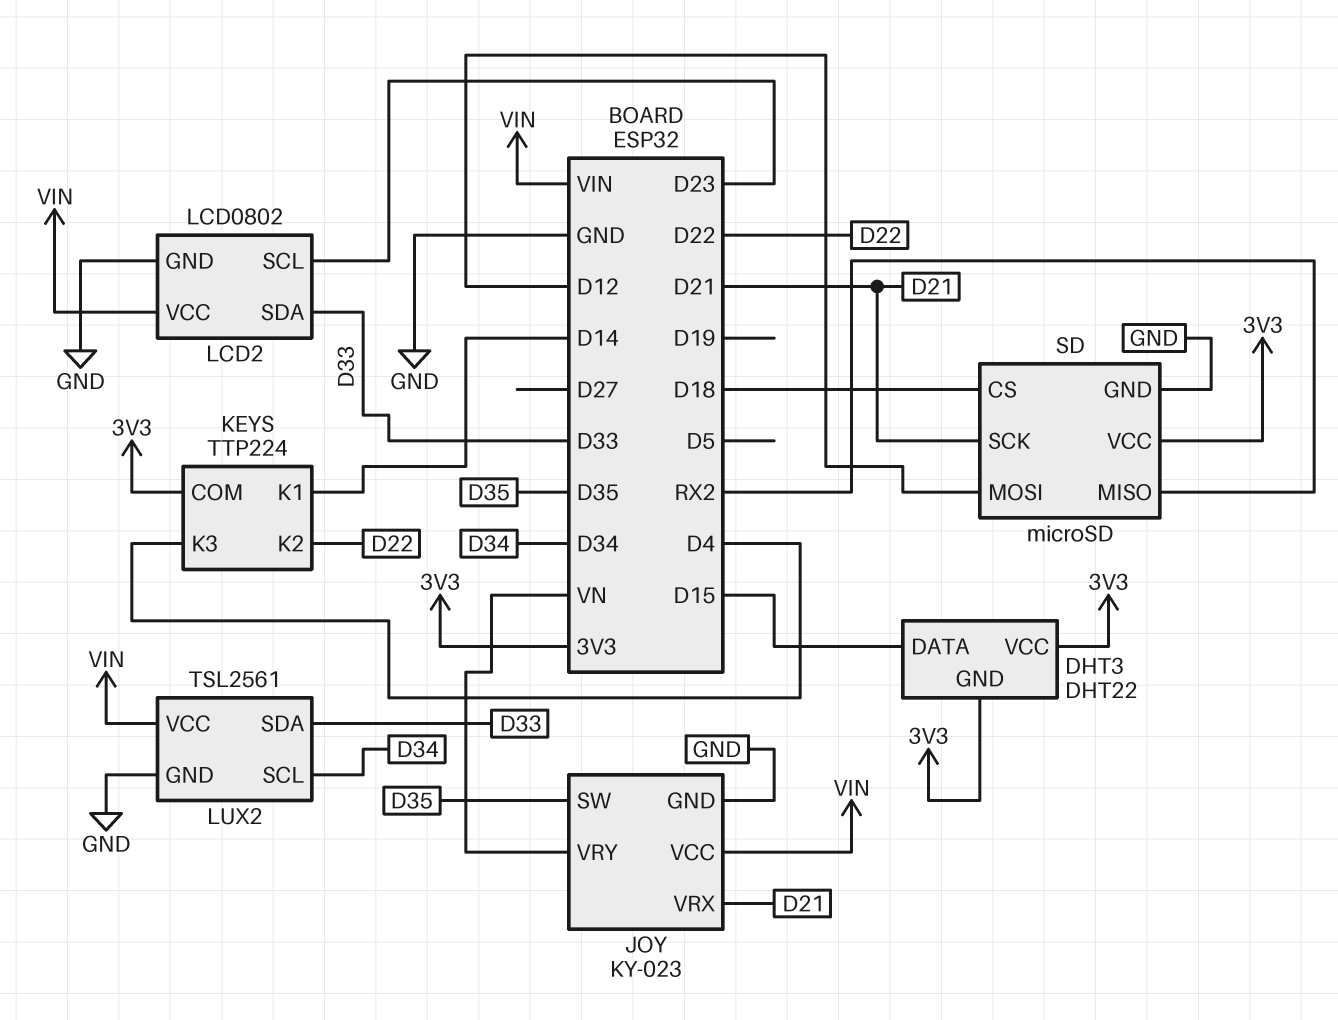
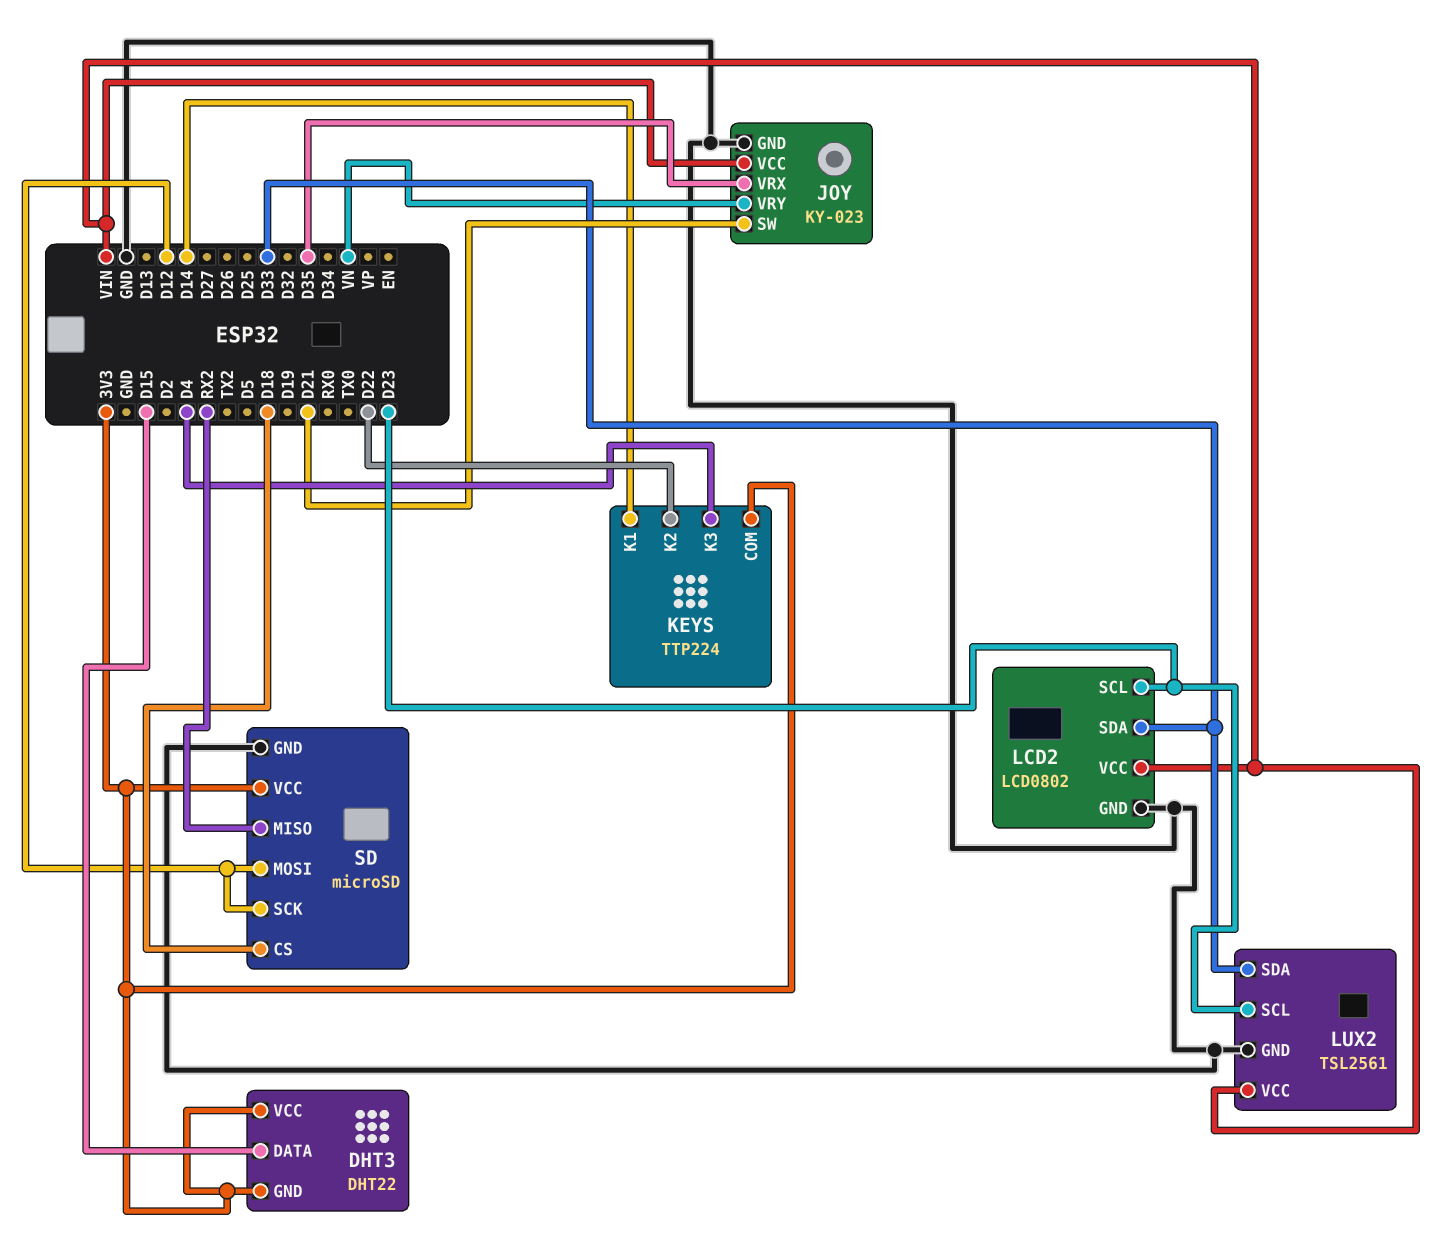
JOY pin SW: D35 -> D21
JOY pin VRX: D21 -> D35
LUX2 pin SCL: D34 -> D23
SD pin SCK: D21 -> D12

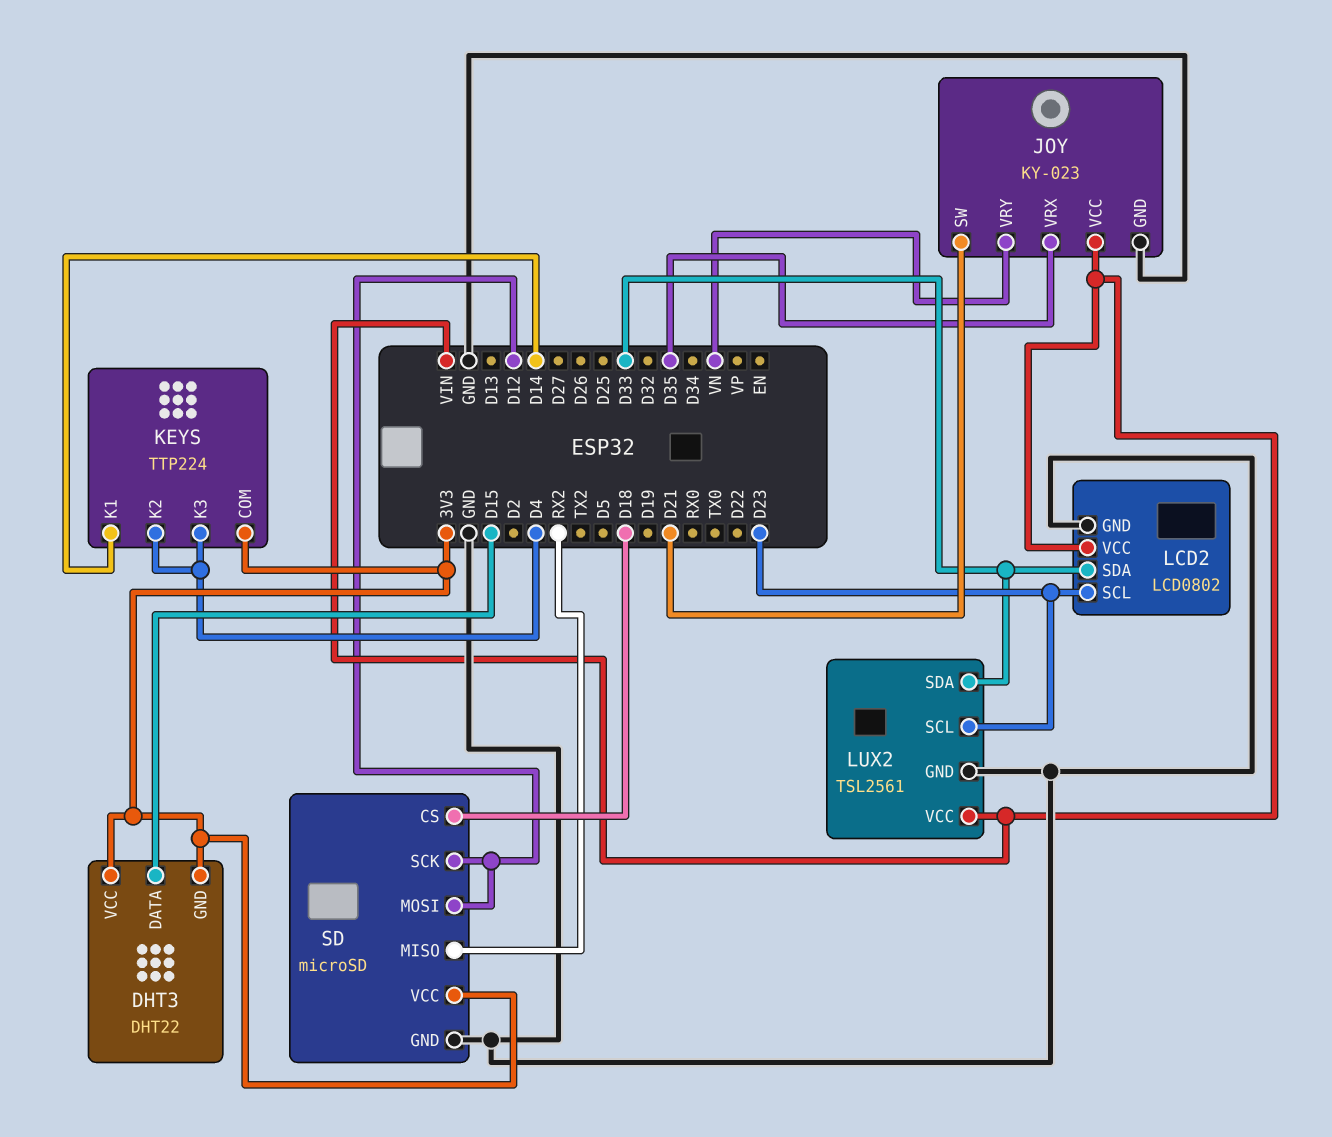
KEYS pin K2: D22 -> D4

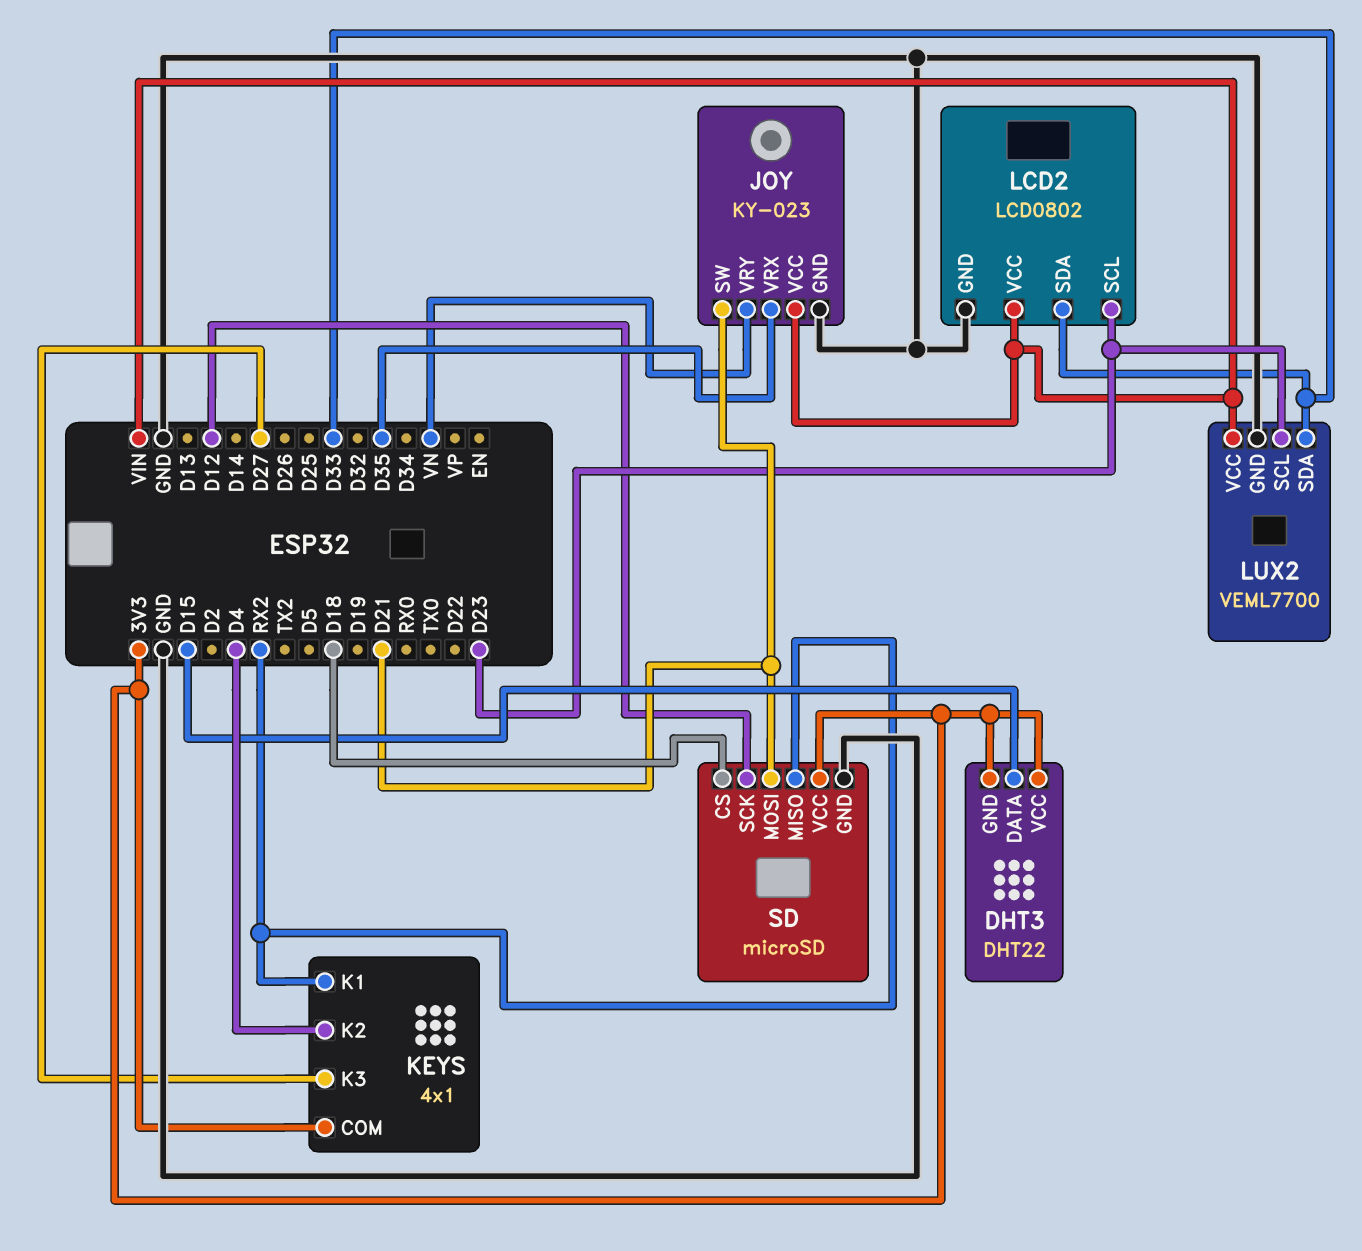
KEYS: TTP224 -> 4x1
KEYS pin K1: D14 -> RX2
KEYS pin K3: D4 -> D27
LUX2: TSL2561 -> VEML7700
SD pin MOSI: D12 -> D21

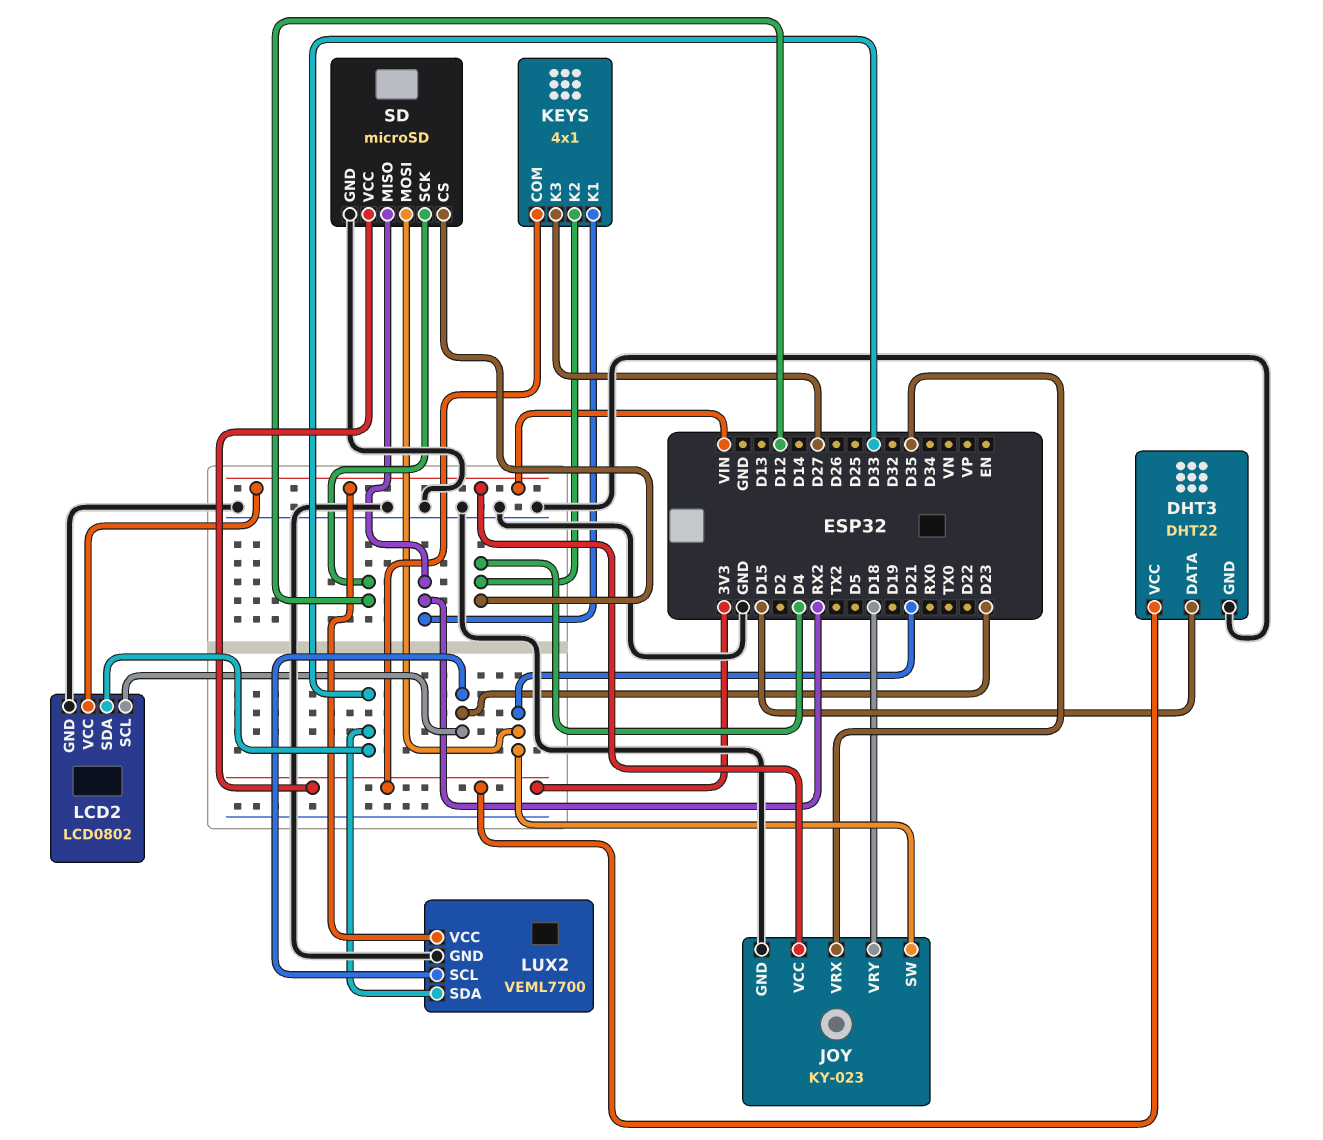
DHT3 pin GND: 3V3 -> GND
JOY pin VRY: VN -> D18
SD pin CS: D18 -> D4

